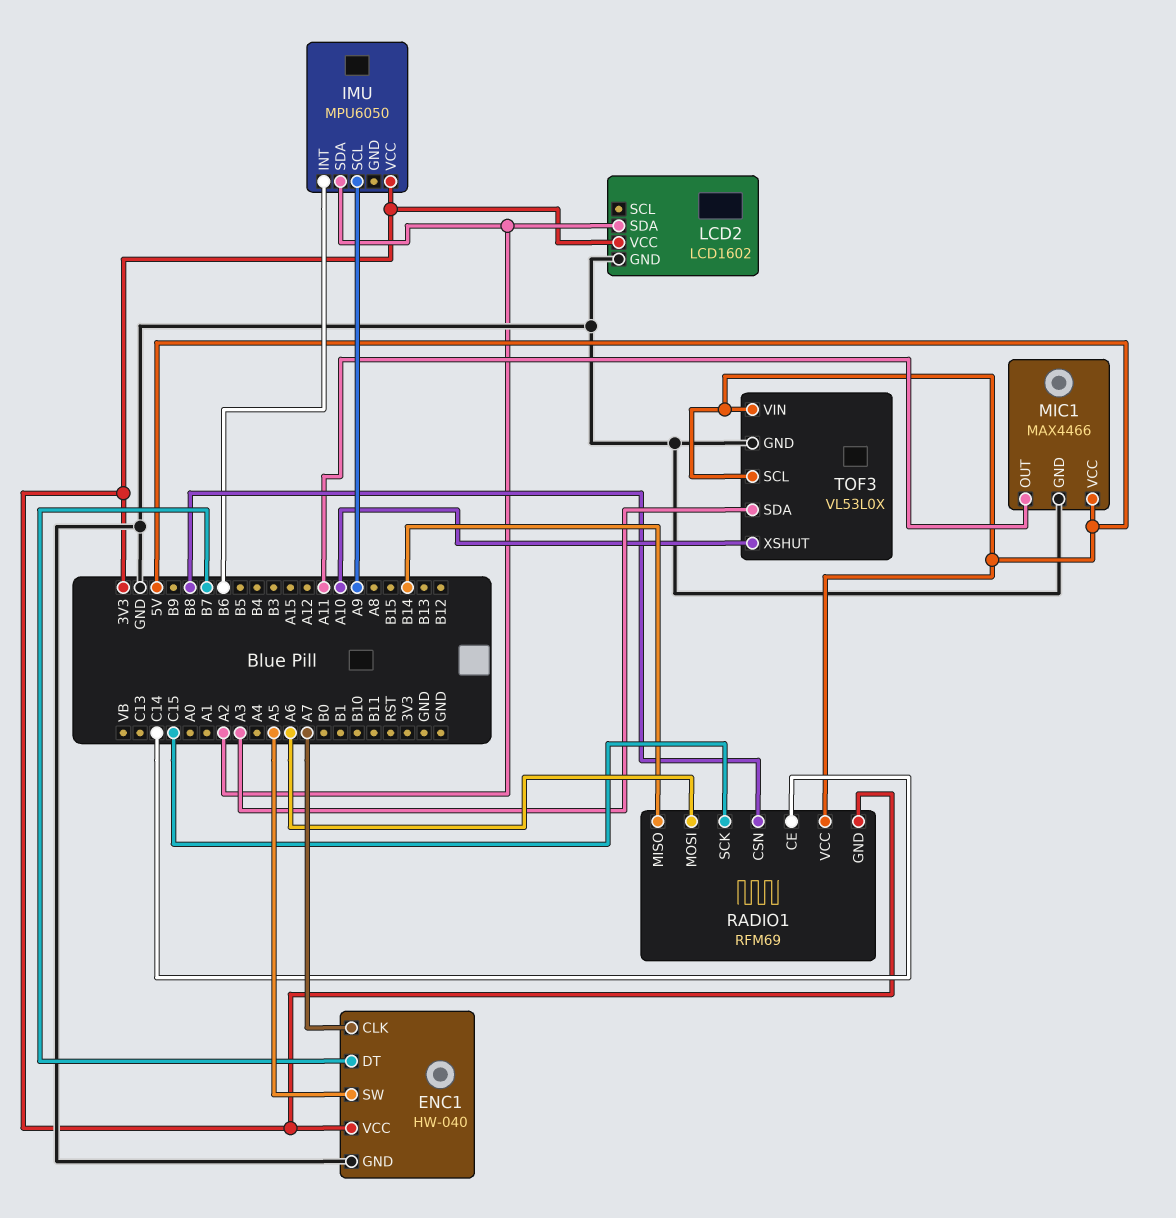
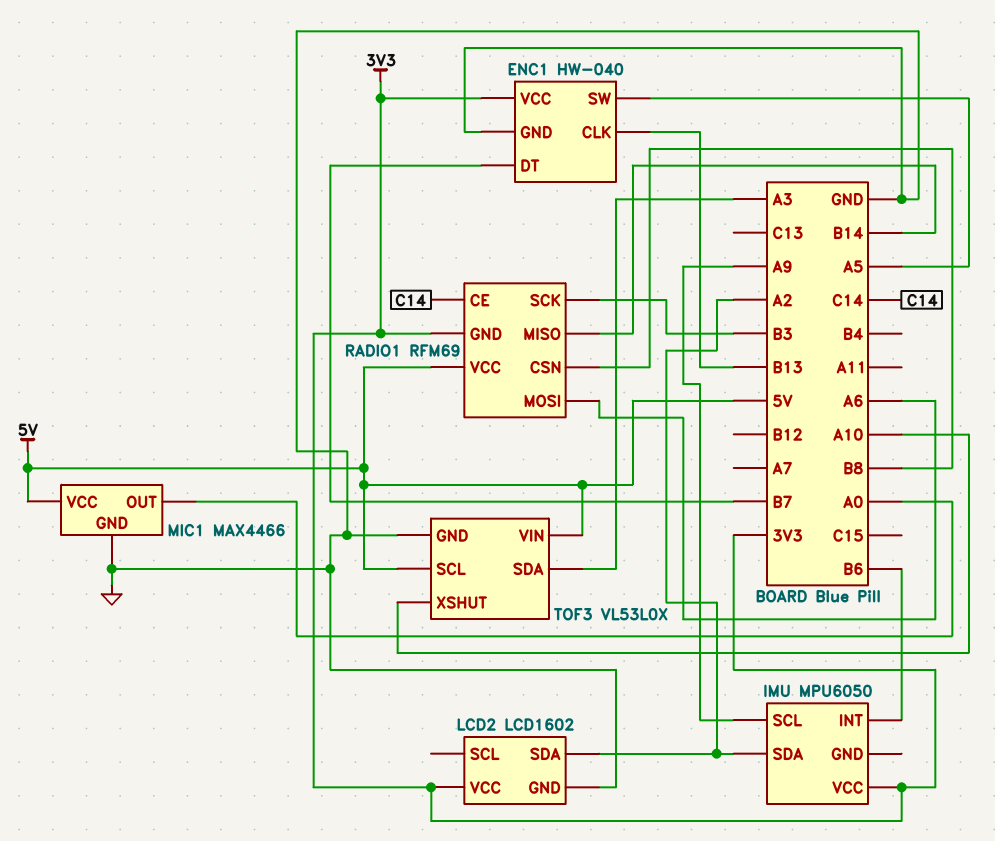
ENC1 pin CLK: A7 -> B13
MIC1 pin OUT: A11 -> A0
RADIO1 pin SCK: C15 -> B3

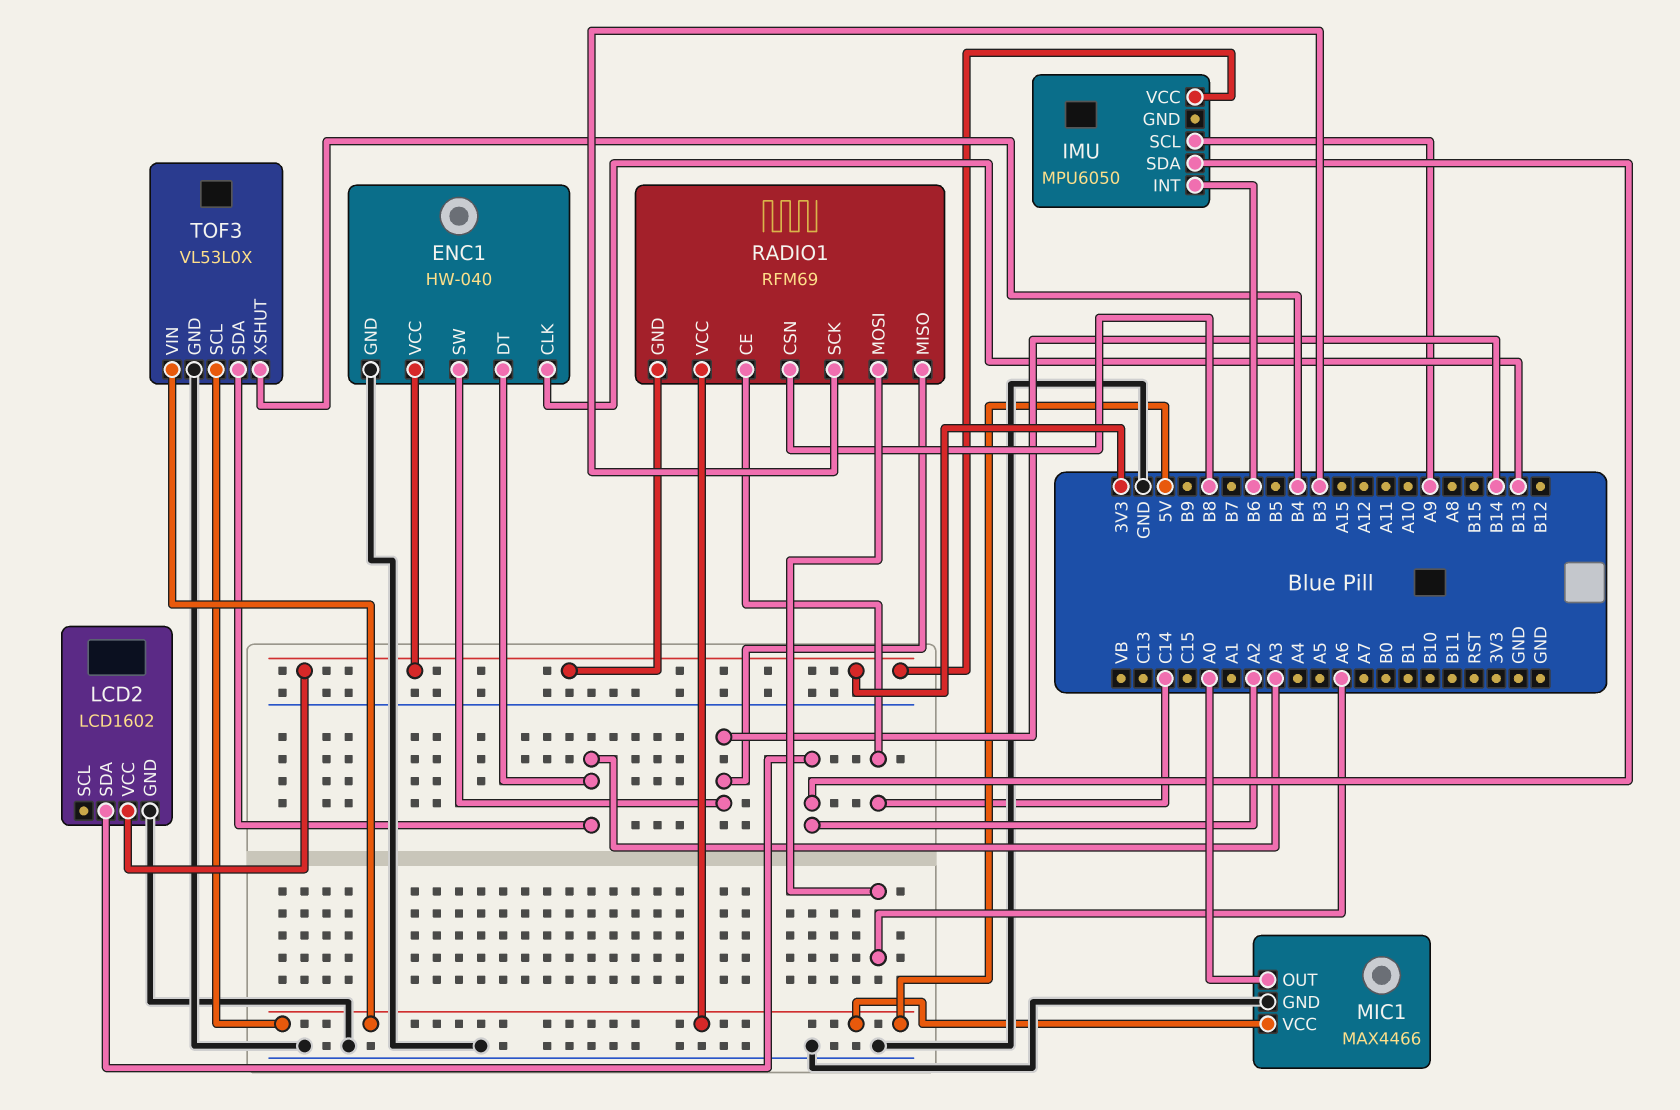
ENC1 pin DT: B7 -> A3
ENC1 pin SW: A5 -> B14
TOF3 pin XSHUT: A10 -> B4

